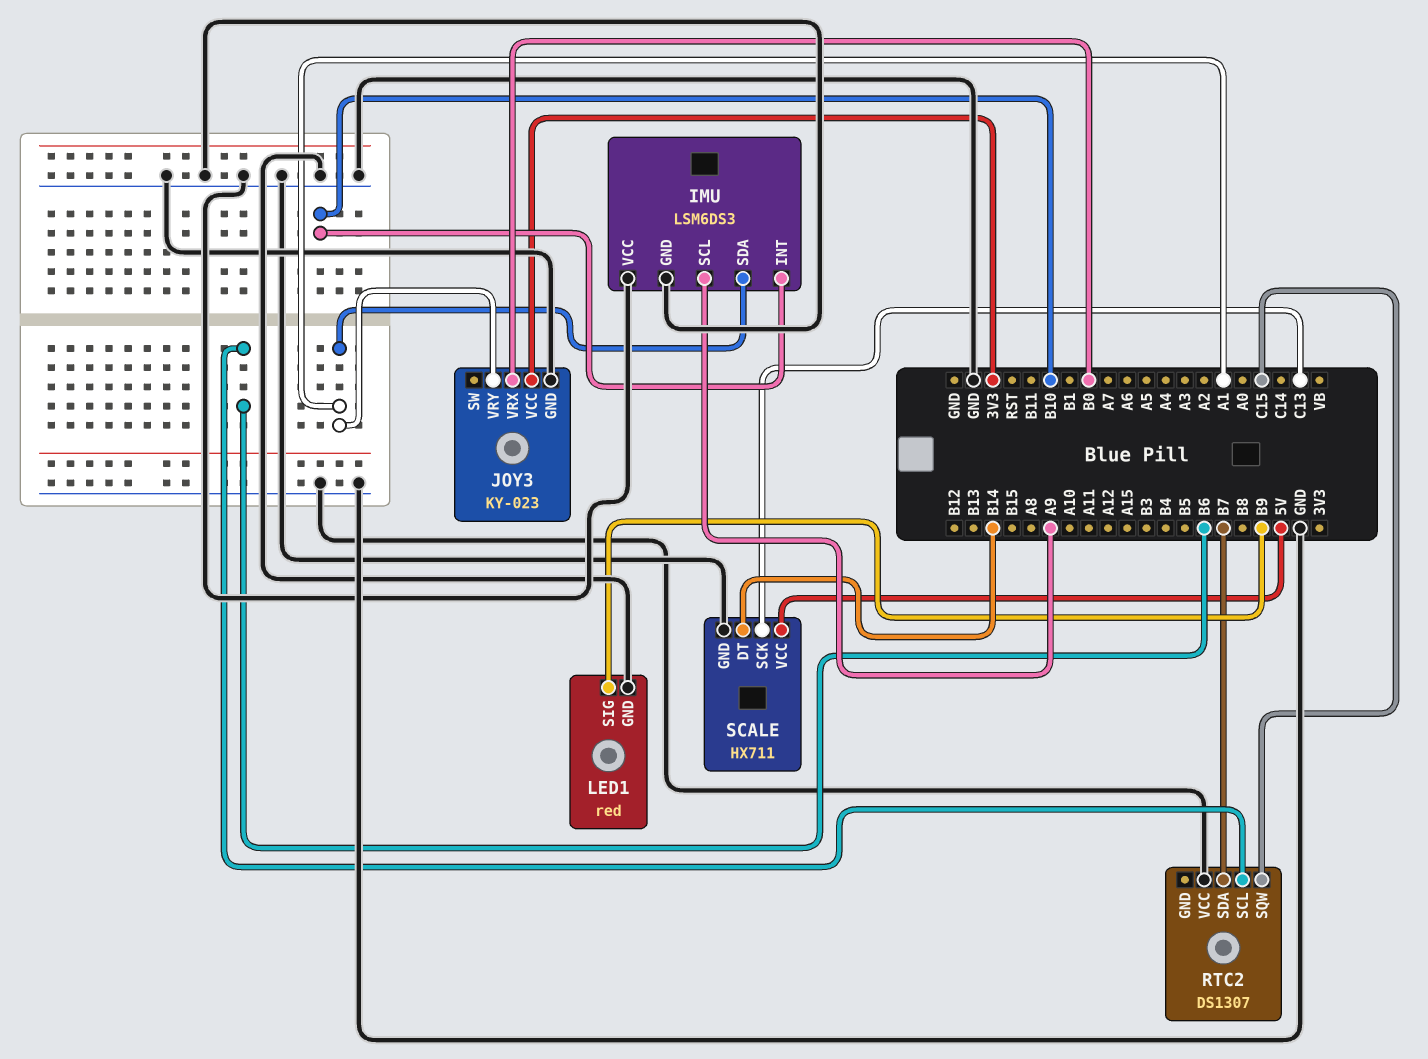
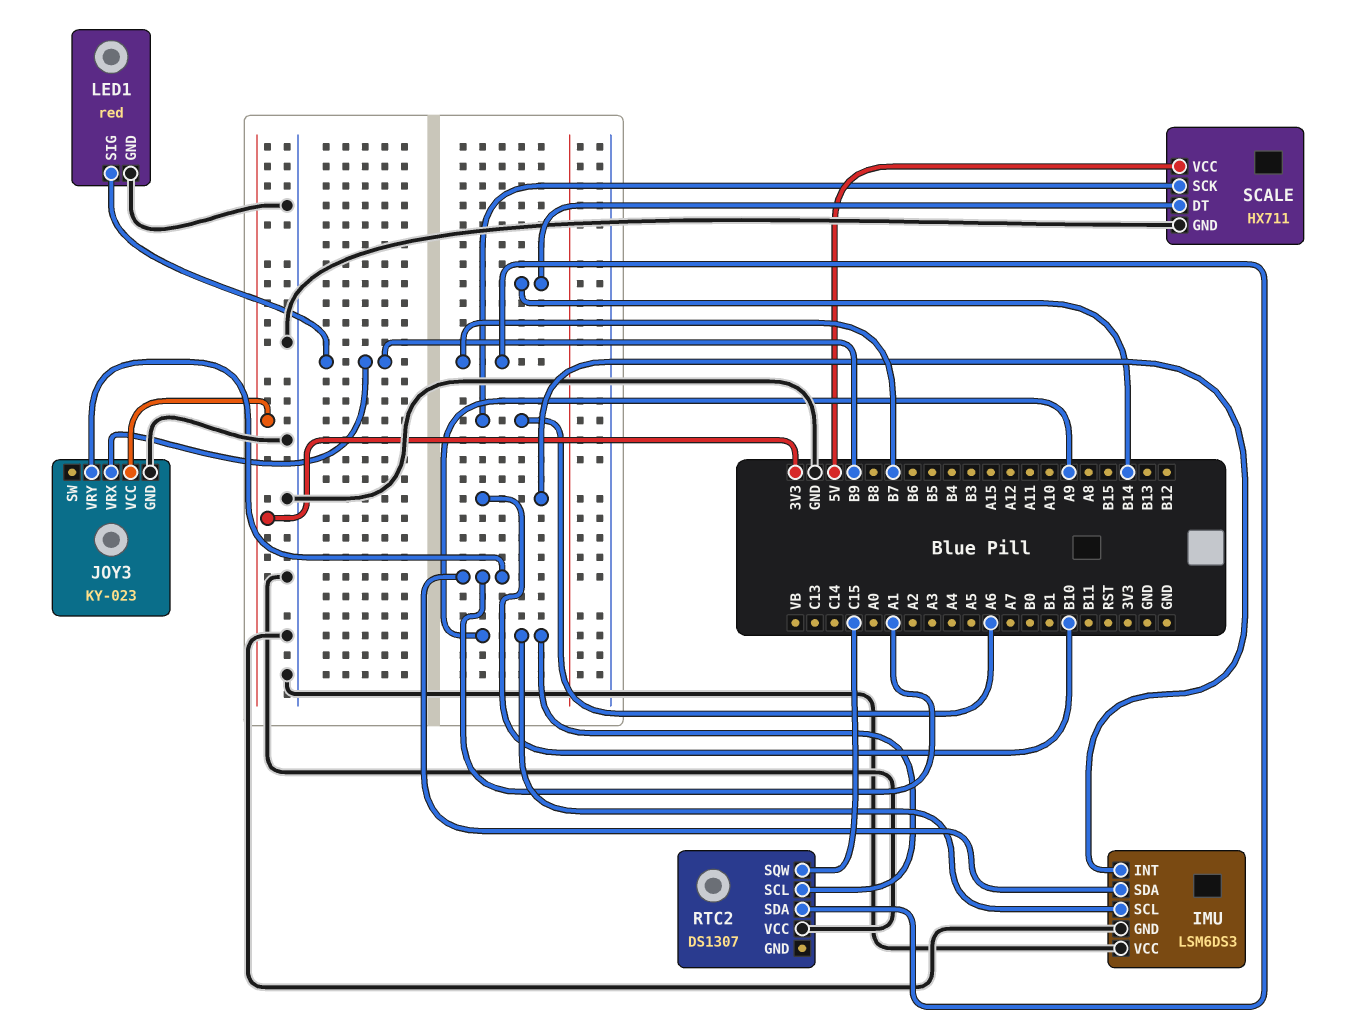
JOY3 pin VRX: B0 -> B9
RTC2 pin SCL: B6 -> A9
SCALE pin SCK: C13 -> A6

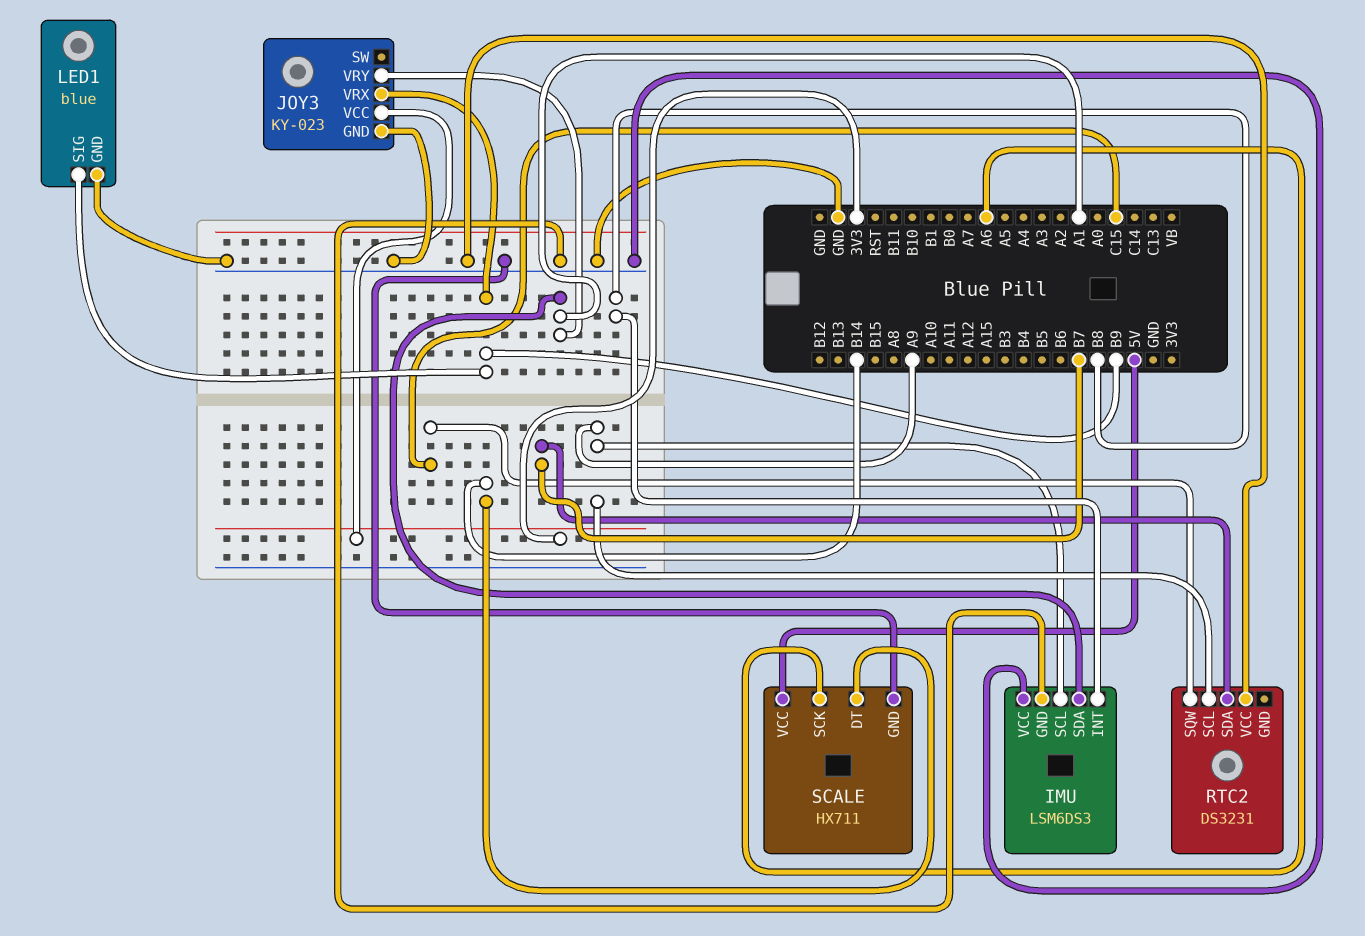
IMU pin INT: B10 -> B8
LED1: red -> blue
RTC2: DS1307 -> DS3231

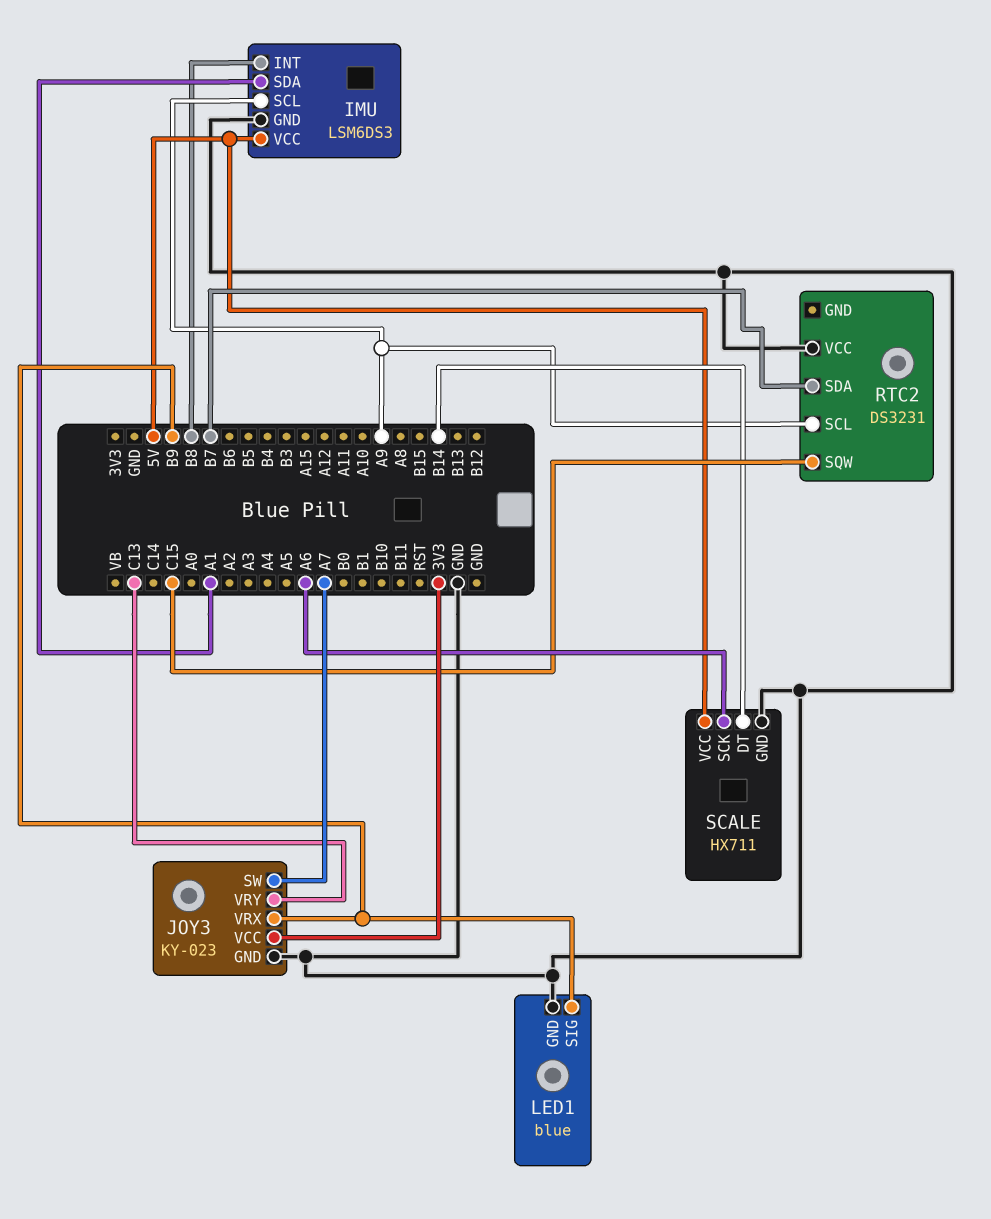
IMU pin VCC: GND -> 5V
JOY3 pin SW: none -> A7
JOY3 pin VRY: A1 -> C13

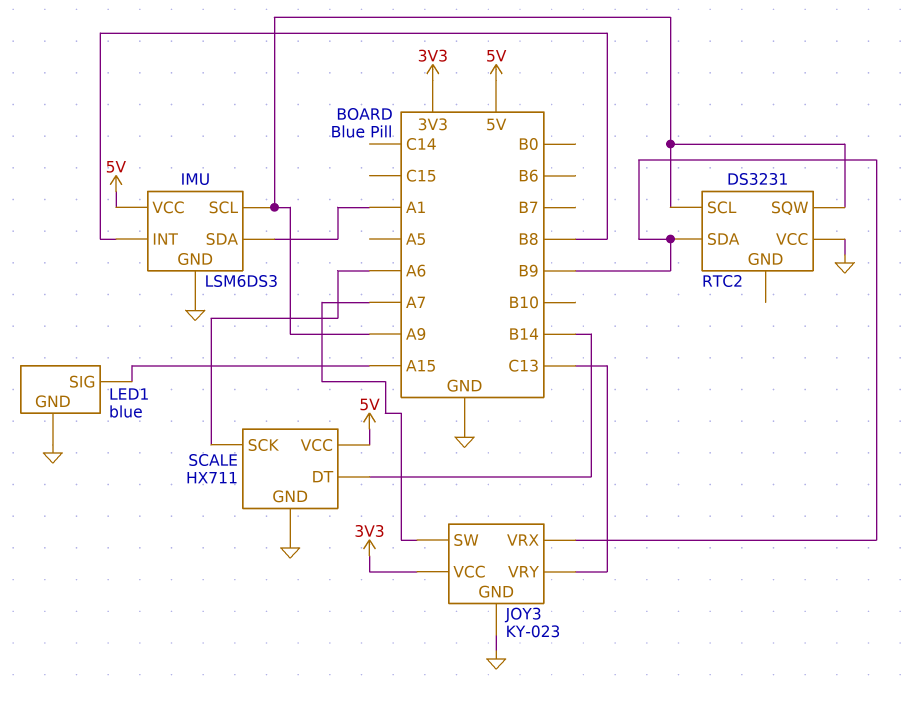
LED1 pin SIG: B9 -> A15
RTC2 pin SDA: B7 -> B9
RTC2 pin SQW: C15 -> A9

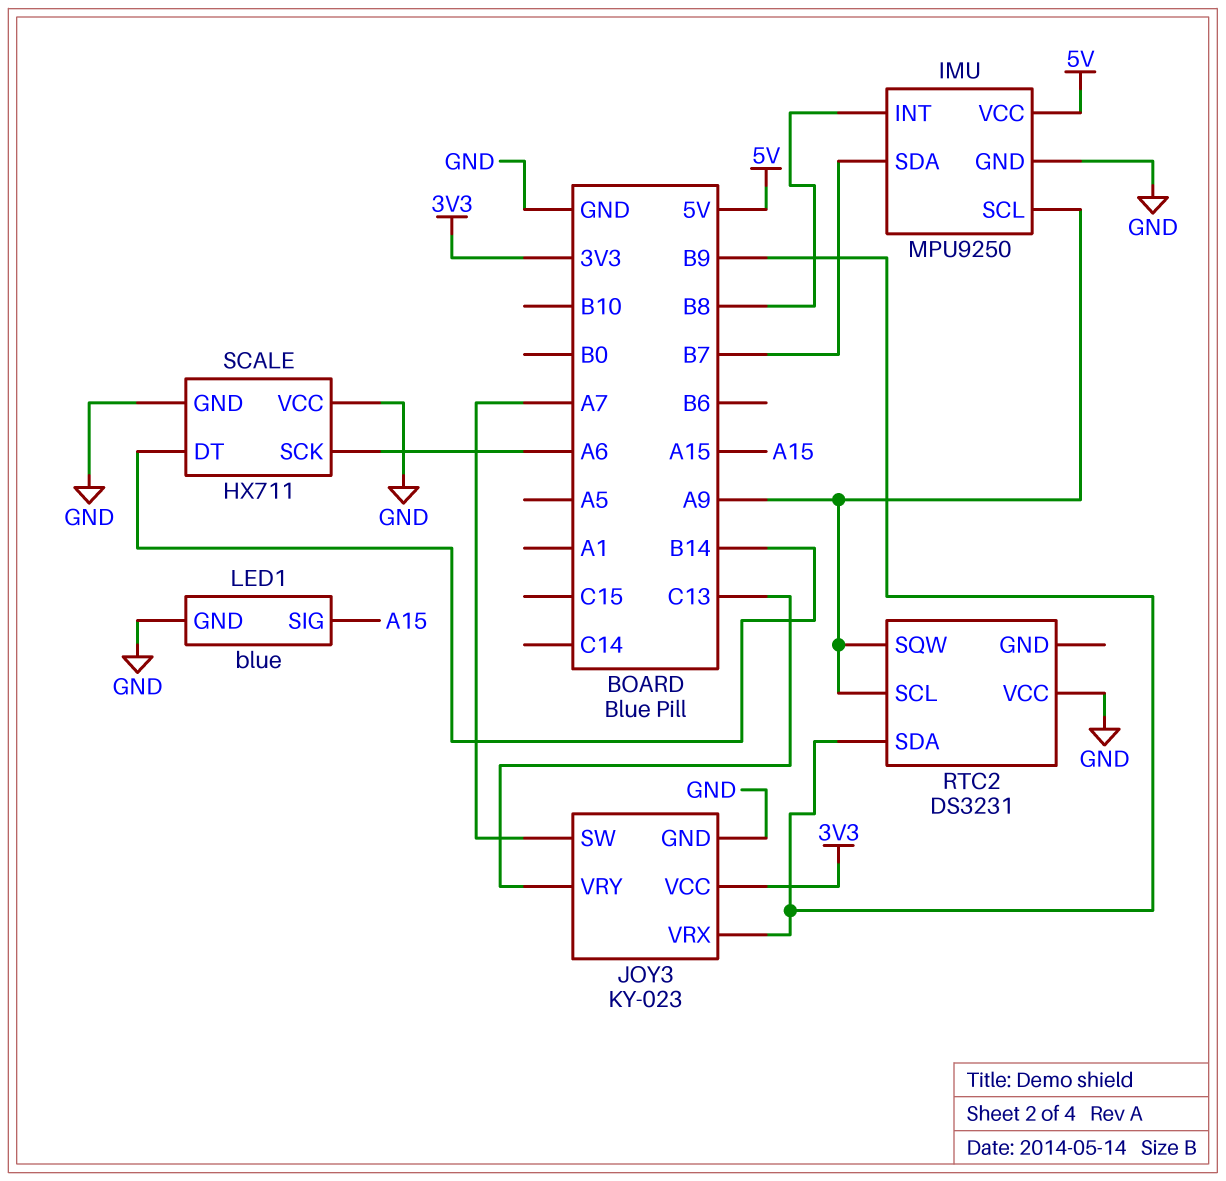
IMU: LSM6DS3 -> MPU9250
IMU pin SDA: A1 -> B7
SCALE pin VCC: 5V -> GND

